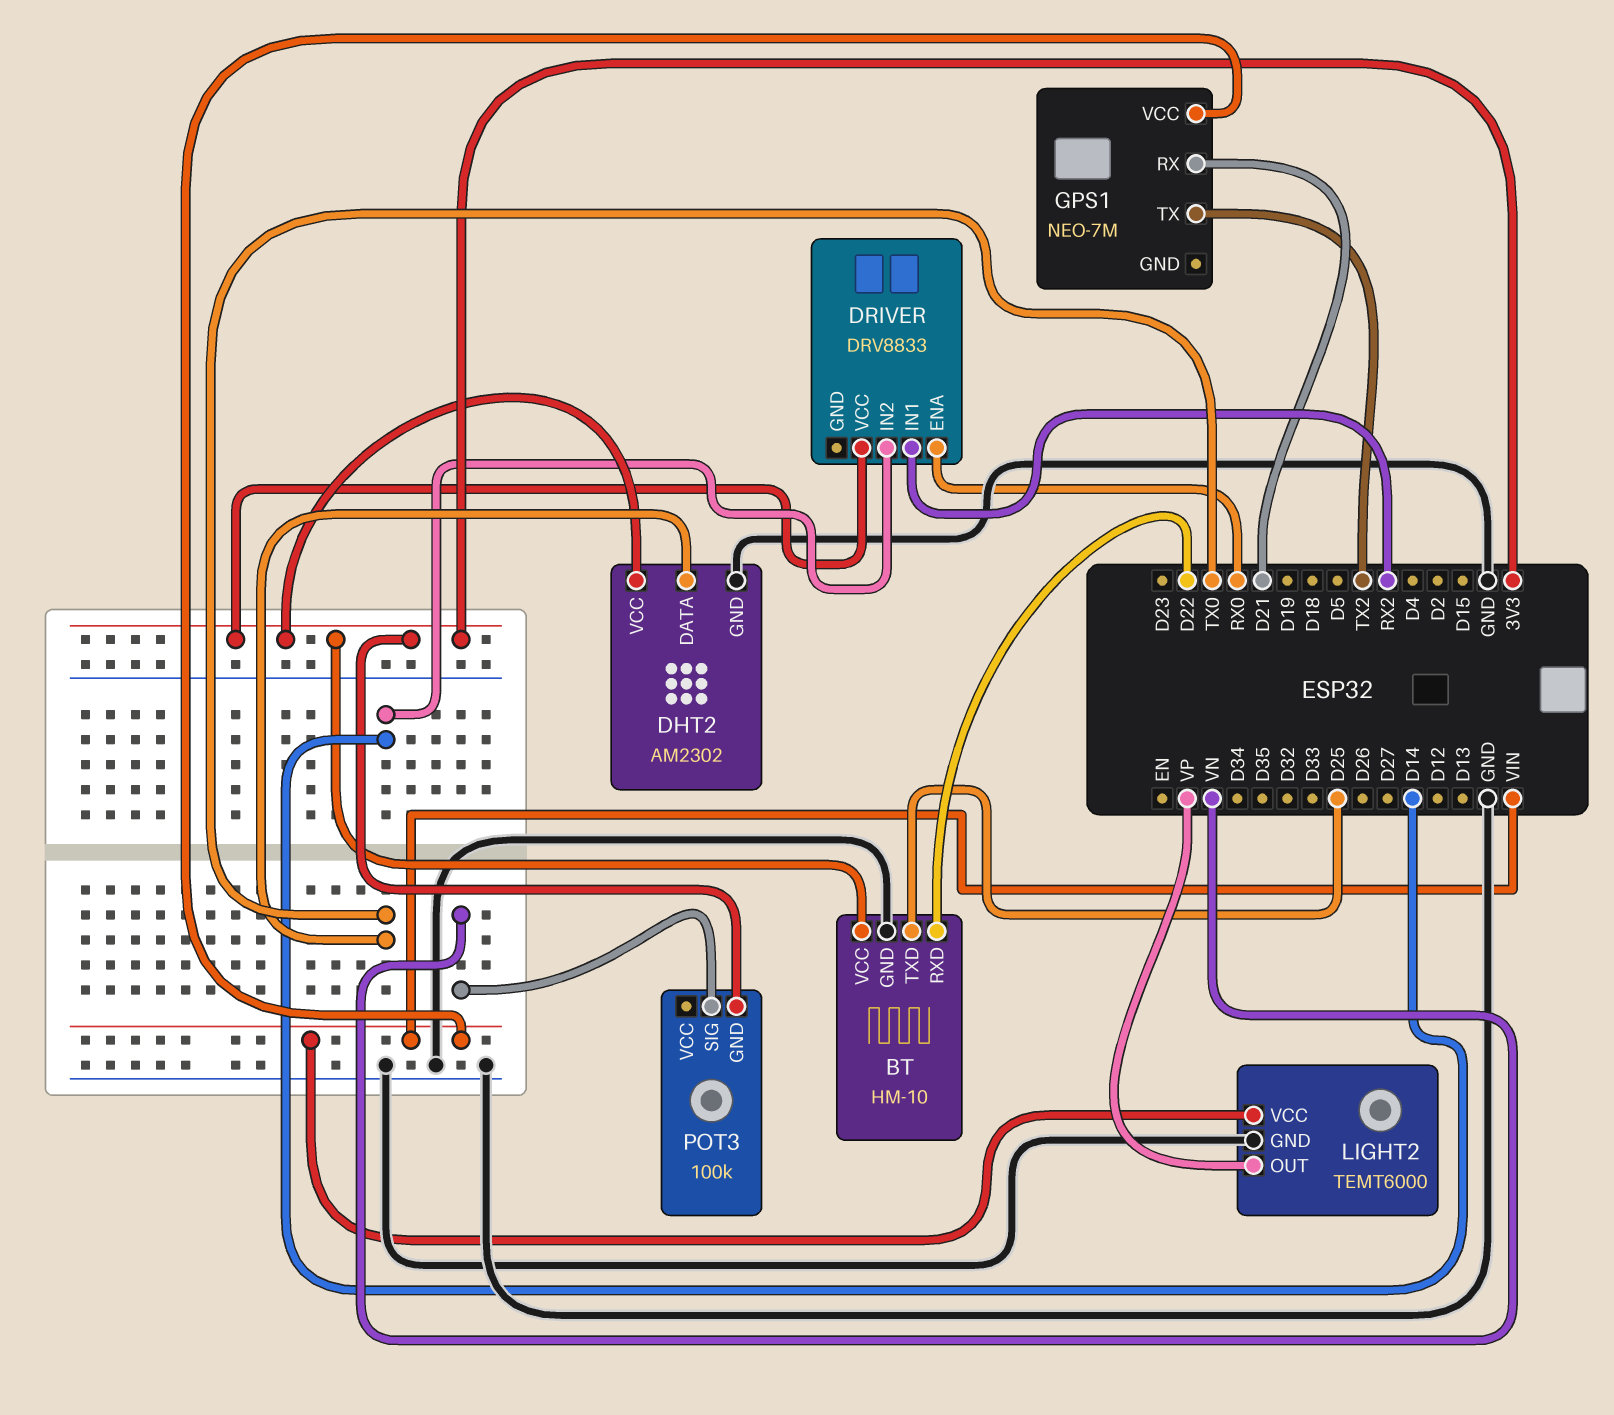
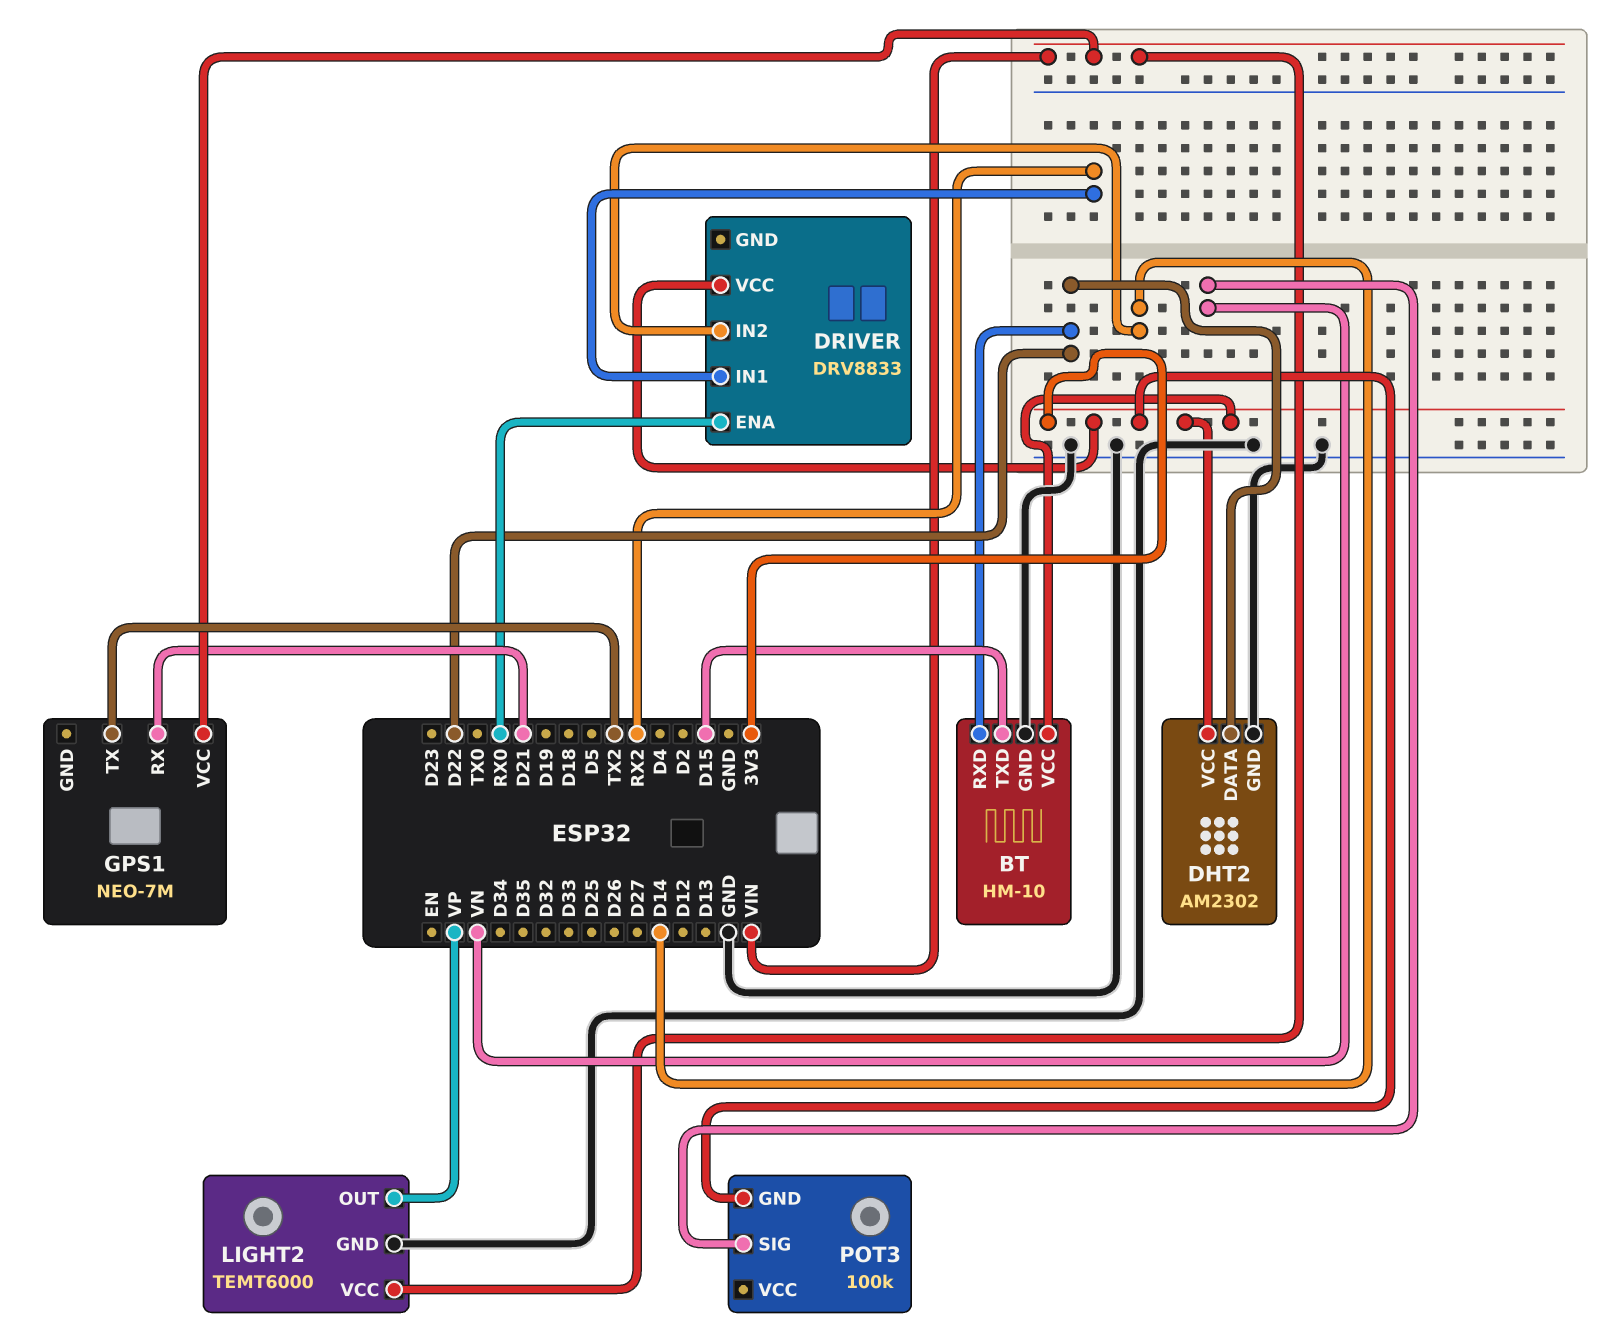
BT pin TXD: D25 -> D15
DHT2 pin DATA: TX0 -> D22

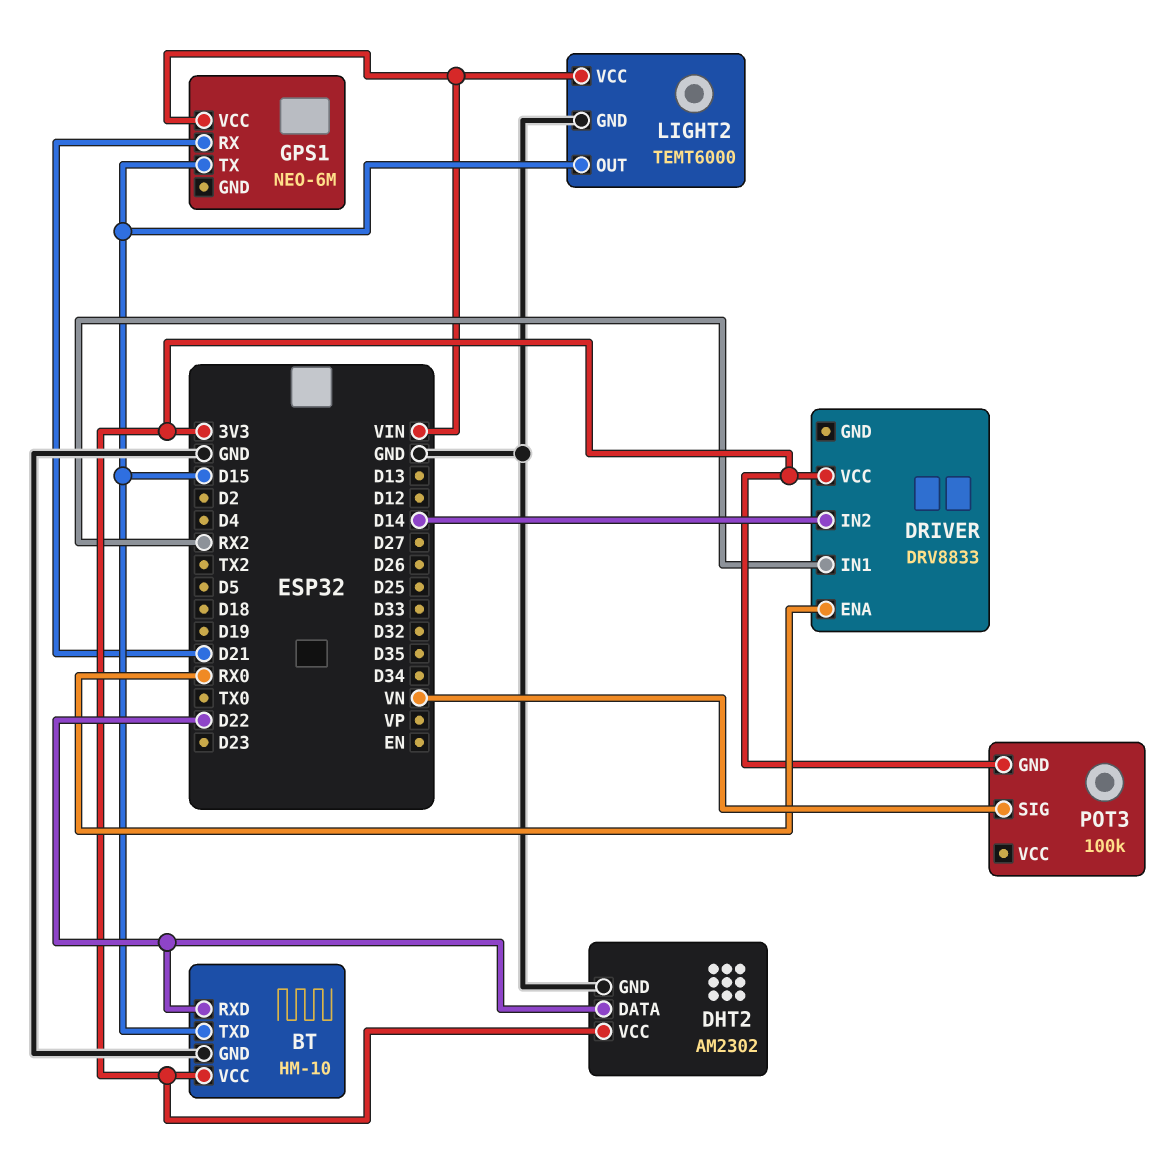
GPS1: NEO-7M -> NEO-6M
GPS1 pin TX: TX2 -> D15
LIGHT2 pin OUT: VP -> D15

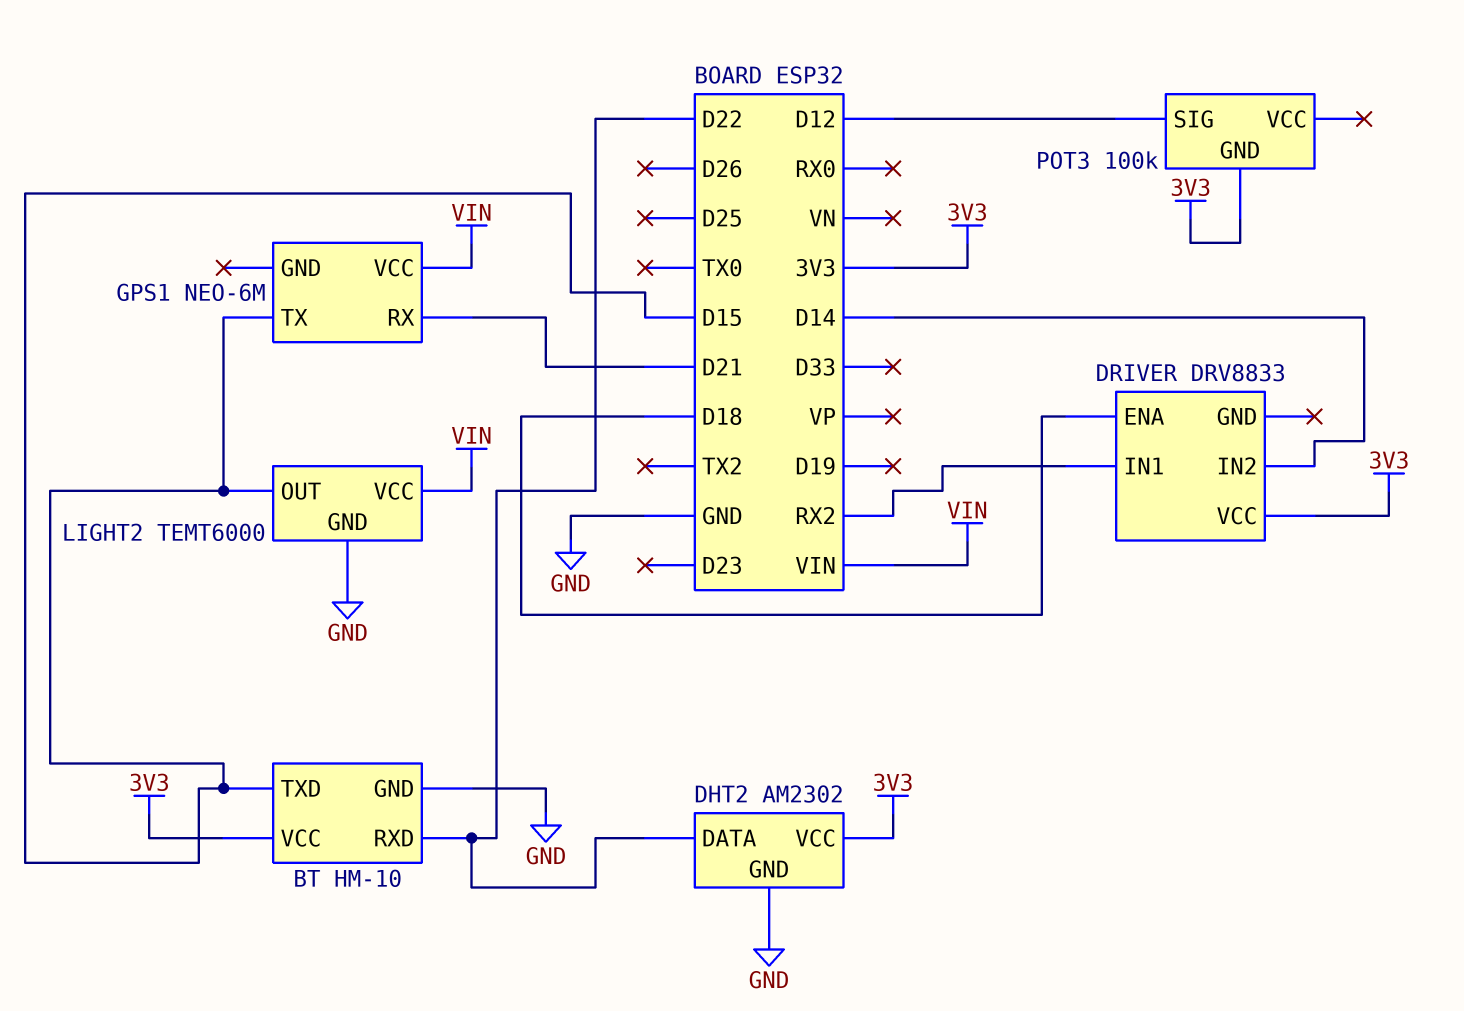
DRIVER pin ENA: RX0 -> D18
POT3 pin SIG: VN -> D12

